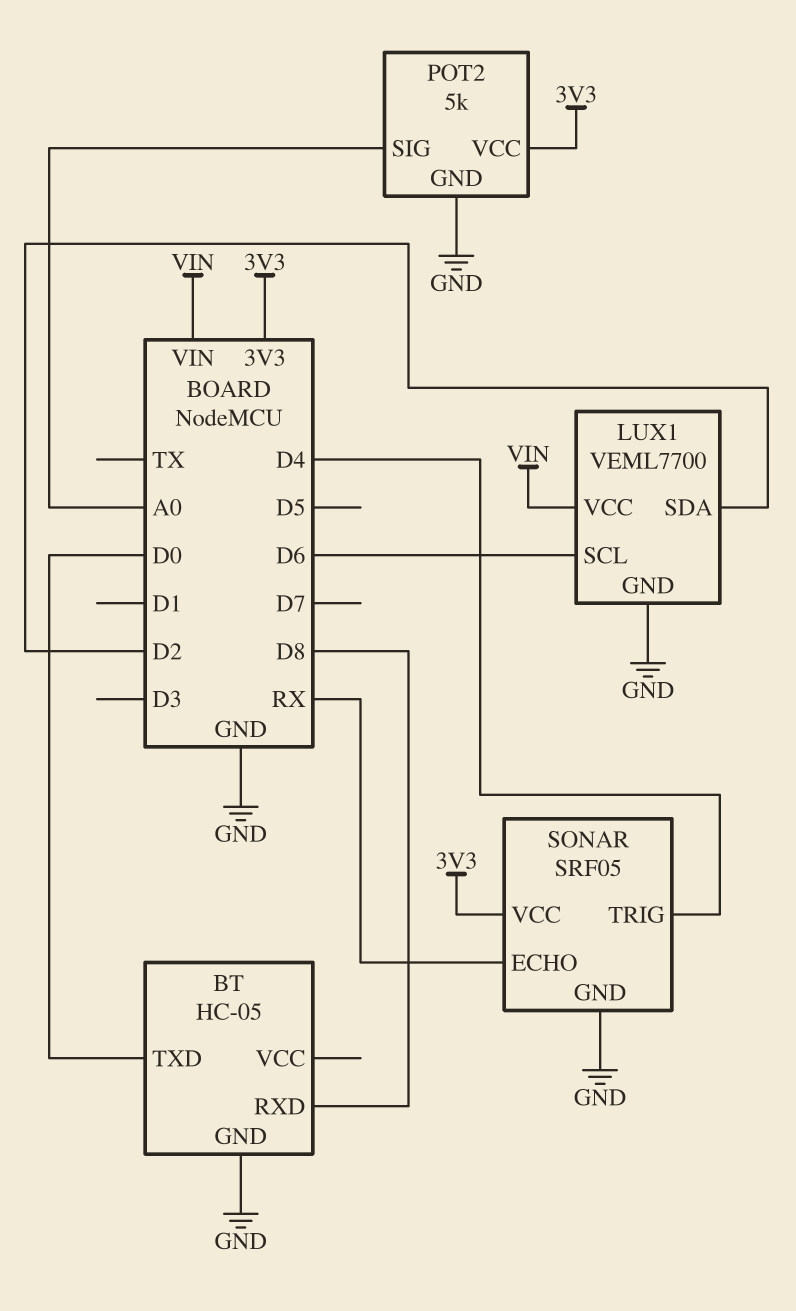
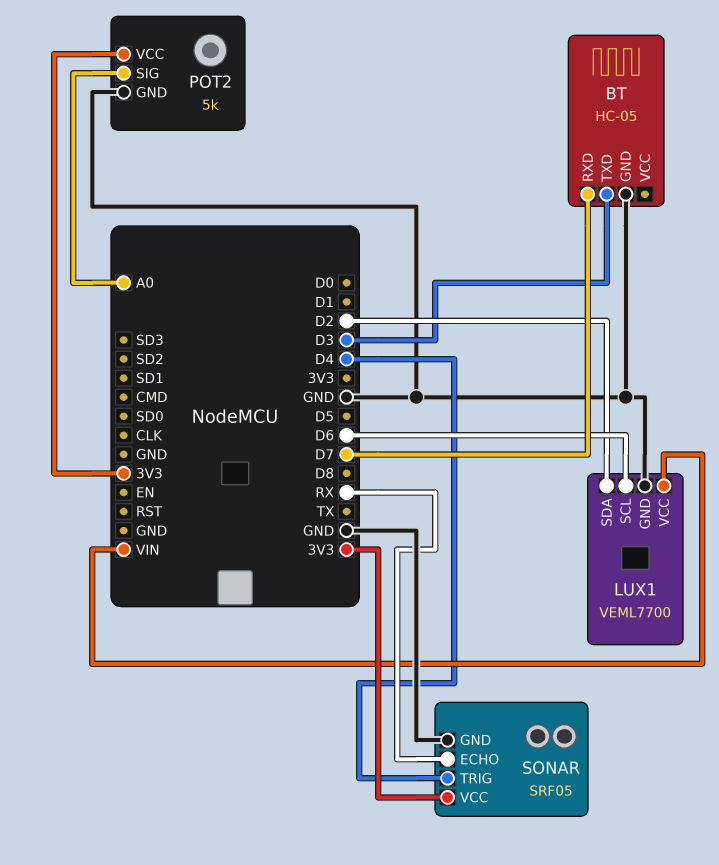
BT pin RXD: D8 -> D7
BT pin TXD: D0 -> D3

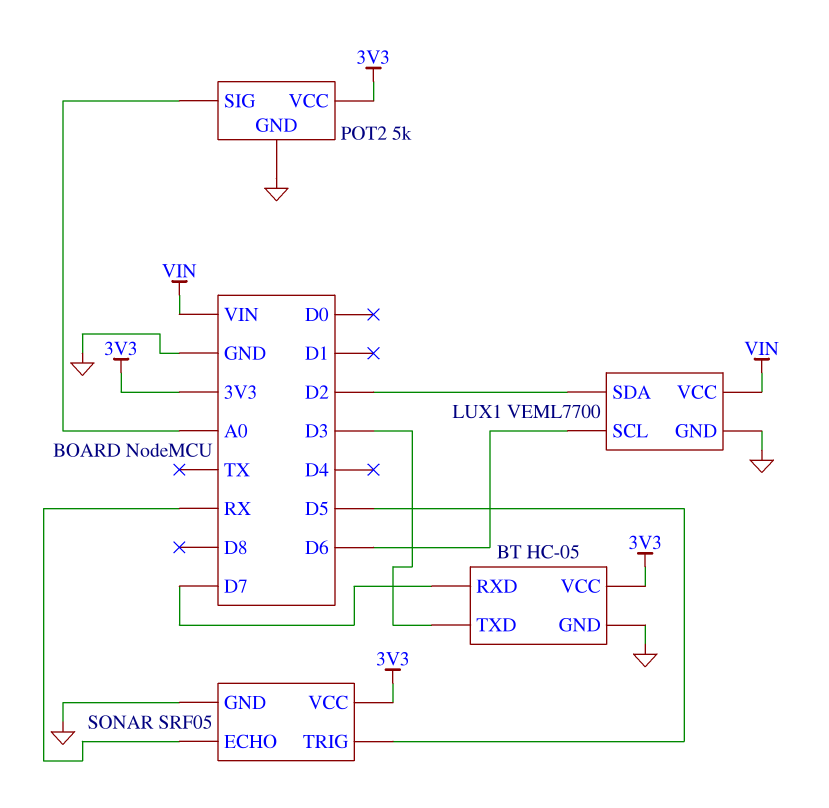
BT pin VCC: none -> 3V3
SONAR pin TRIG: D4 -> D5

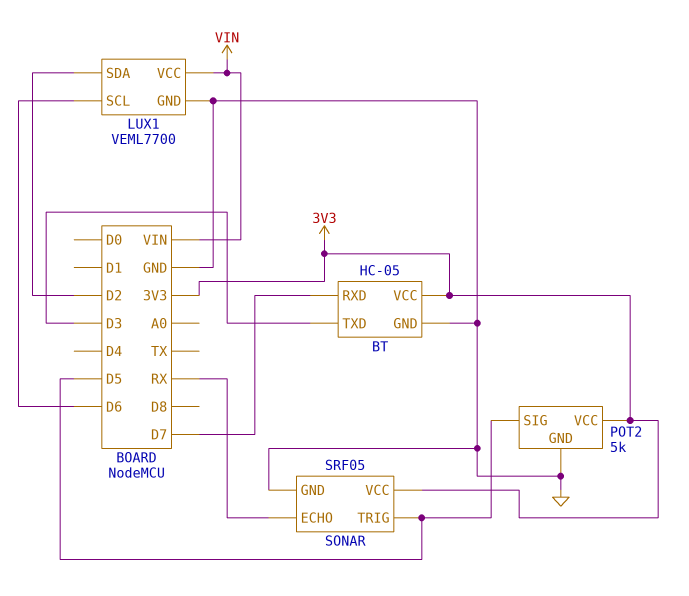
POT2 pin SIG: A0 -> D5

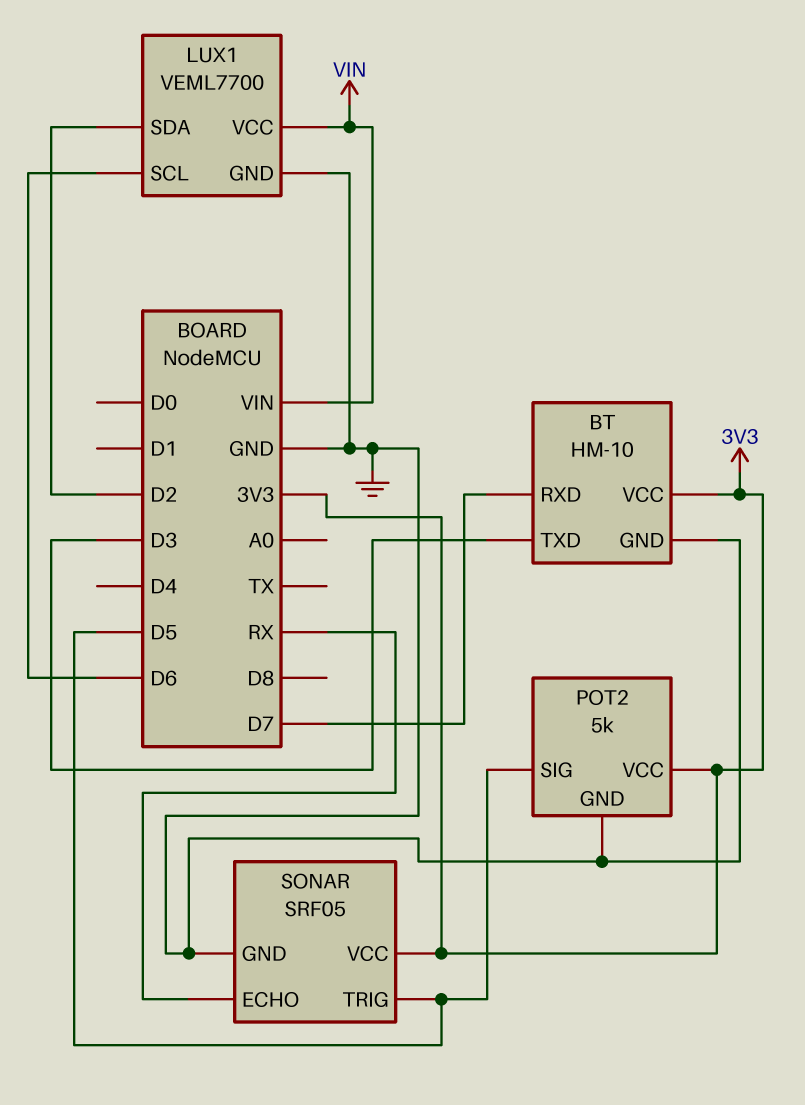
BT: HC-05 -> HM-10

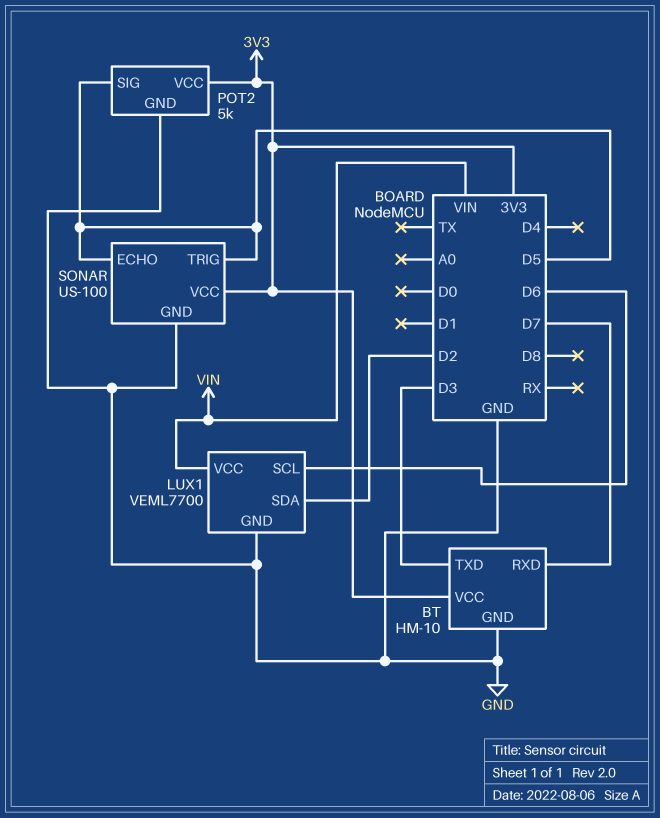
SONAR: SRF05 -> US-100
SONAR pin ECHO: RX -> D5

